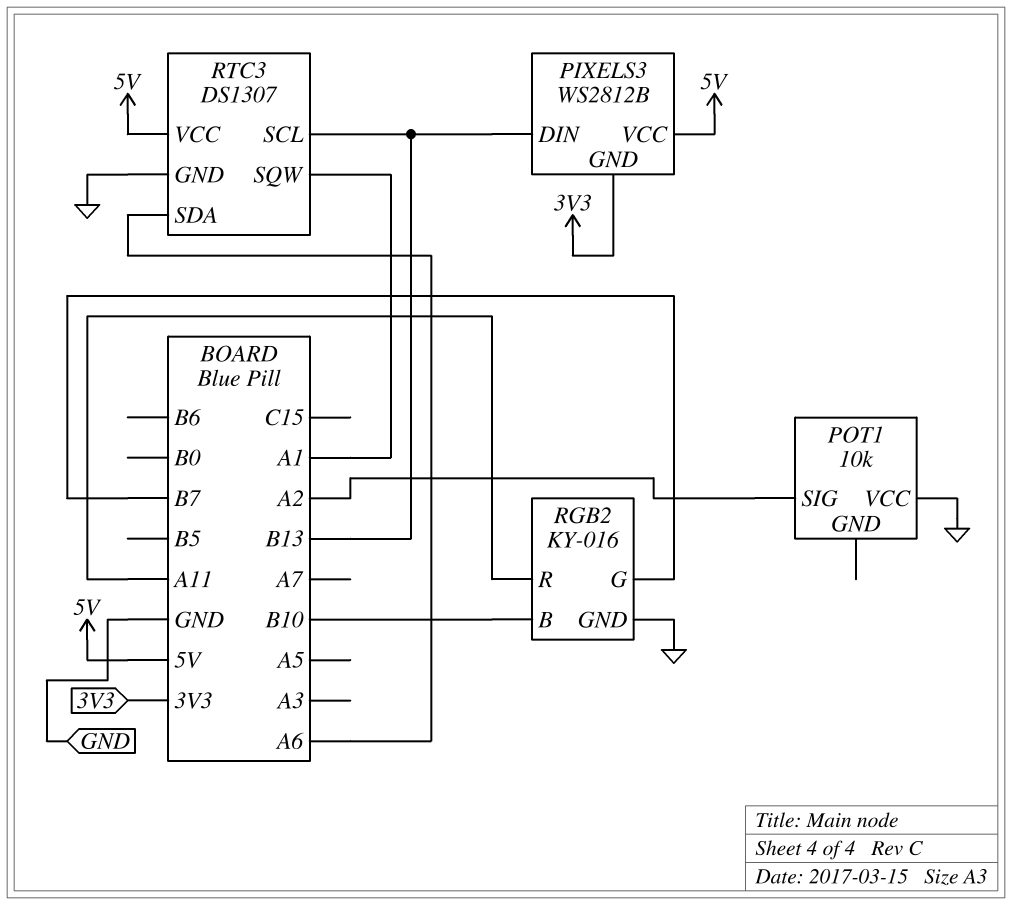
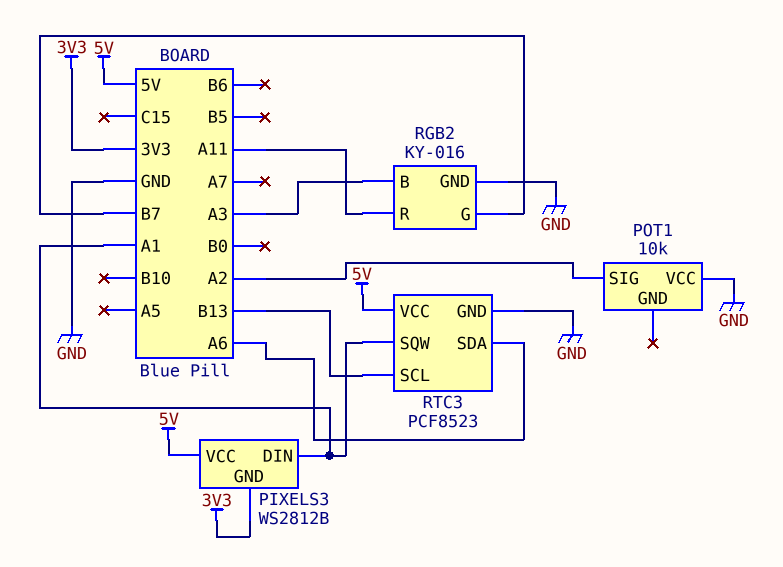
PIXELS3 pin DIN: B13 -> A1
RGB2 pin B: B10 -> A3
RTC3: DS1307 -> PCF8523

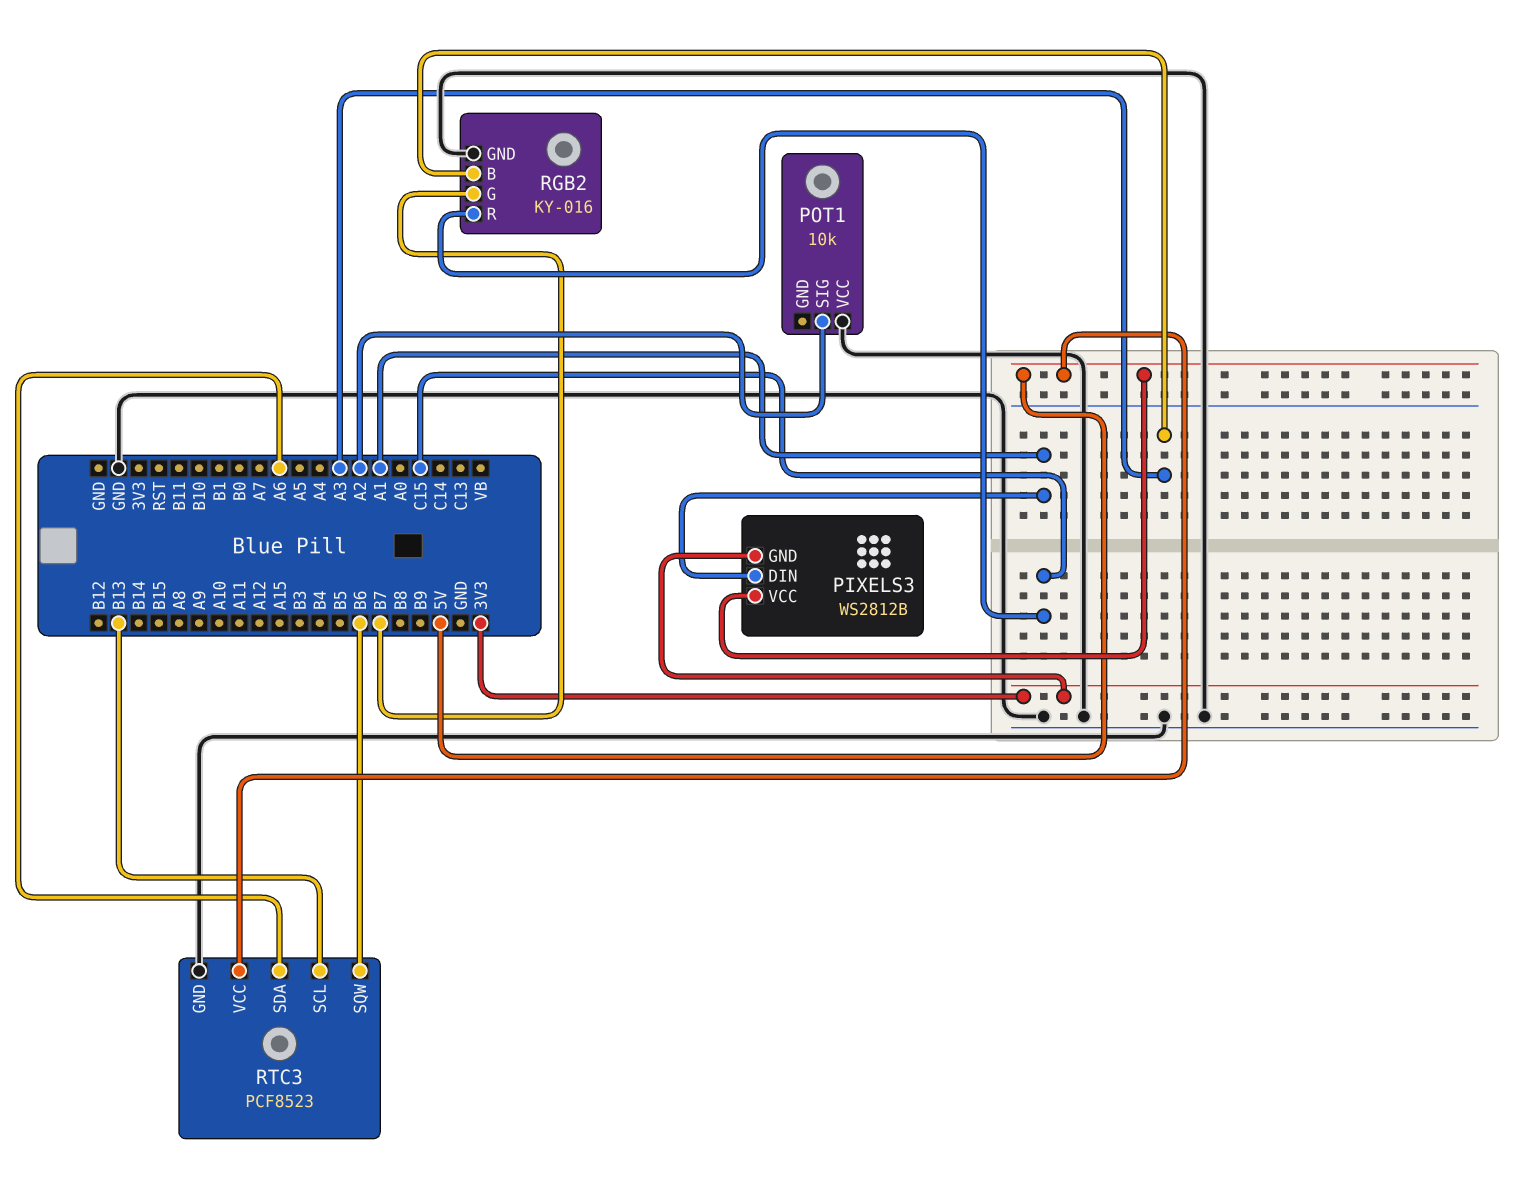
RGB2 pin R: A11 -> C15
RTC3 pin SQW: A1 -> B6

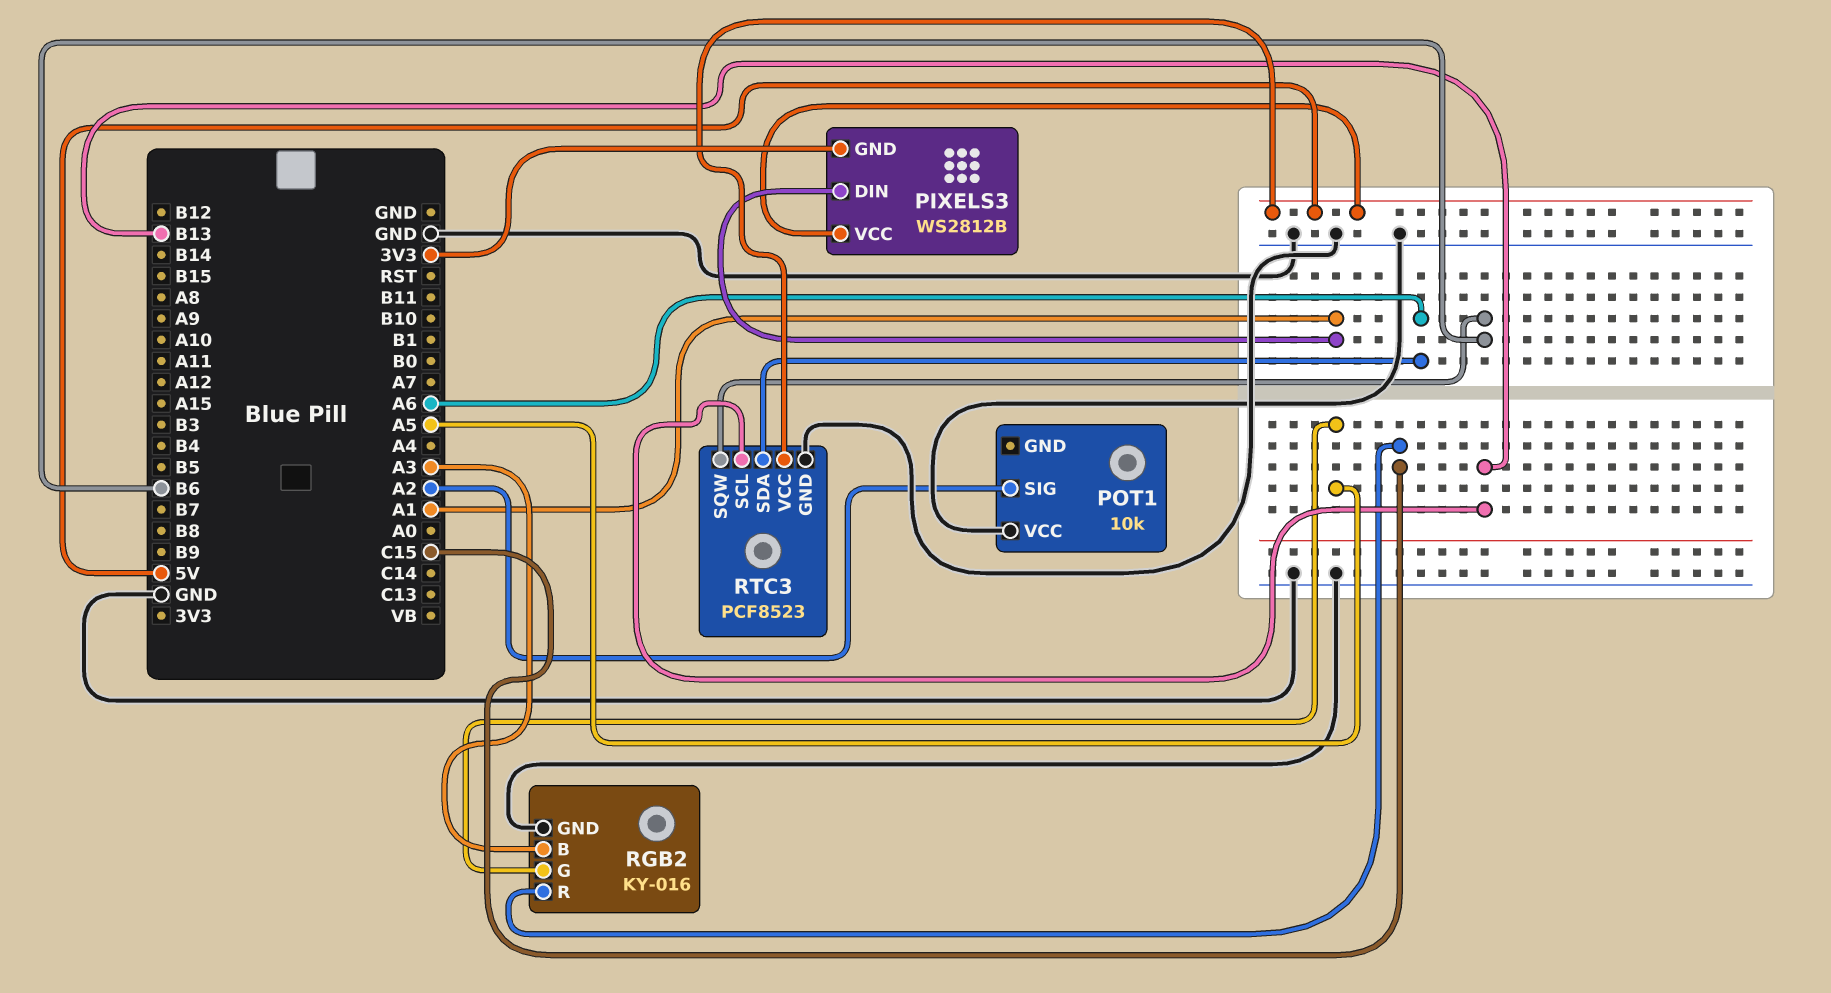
RGB2 pin G: B7 -> A5

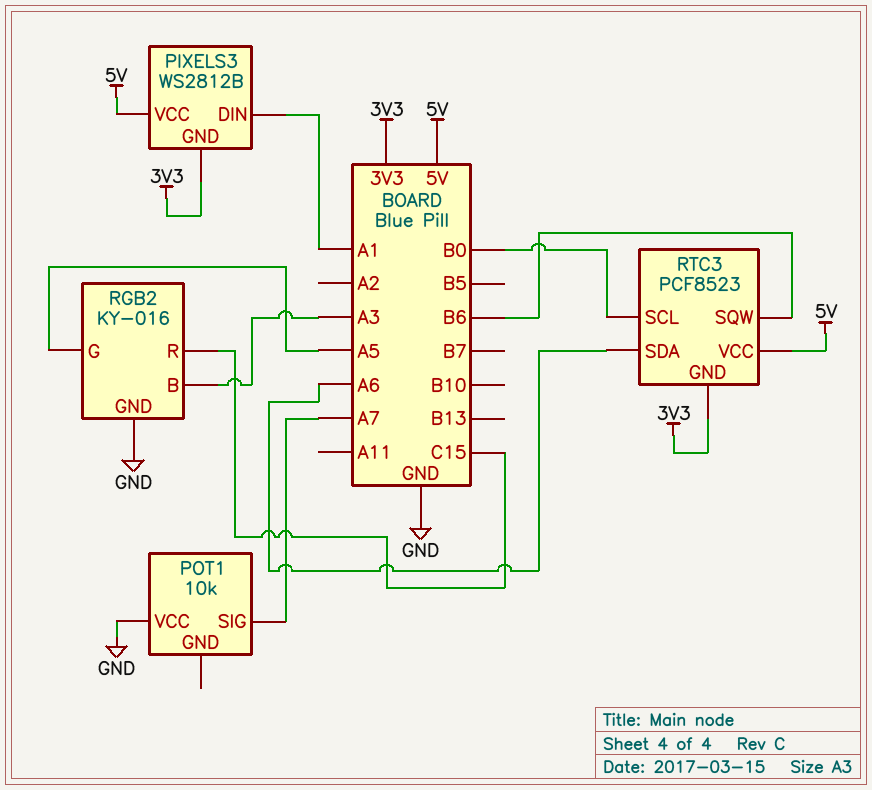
POT1 pin SIG: A2 -> A7
RTC3 pin GND: GND -> 3V3
RTC3 pin SCL: B13 -> B0

